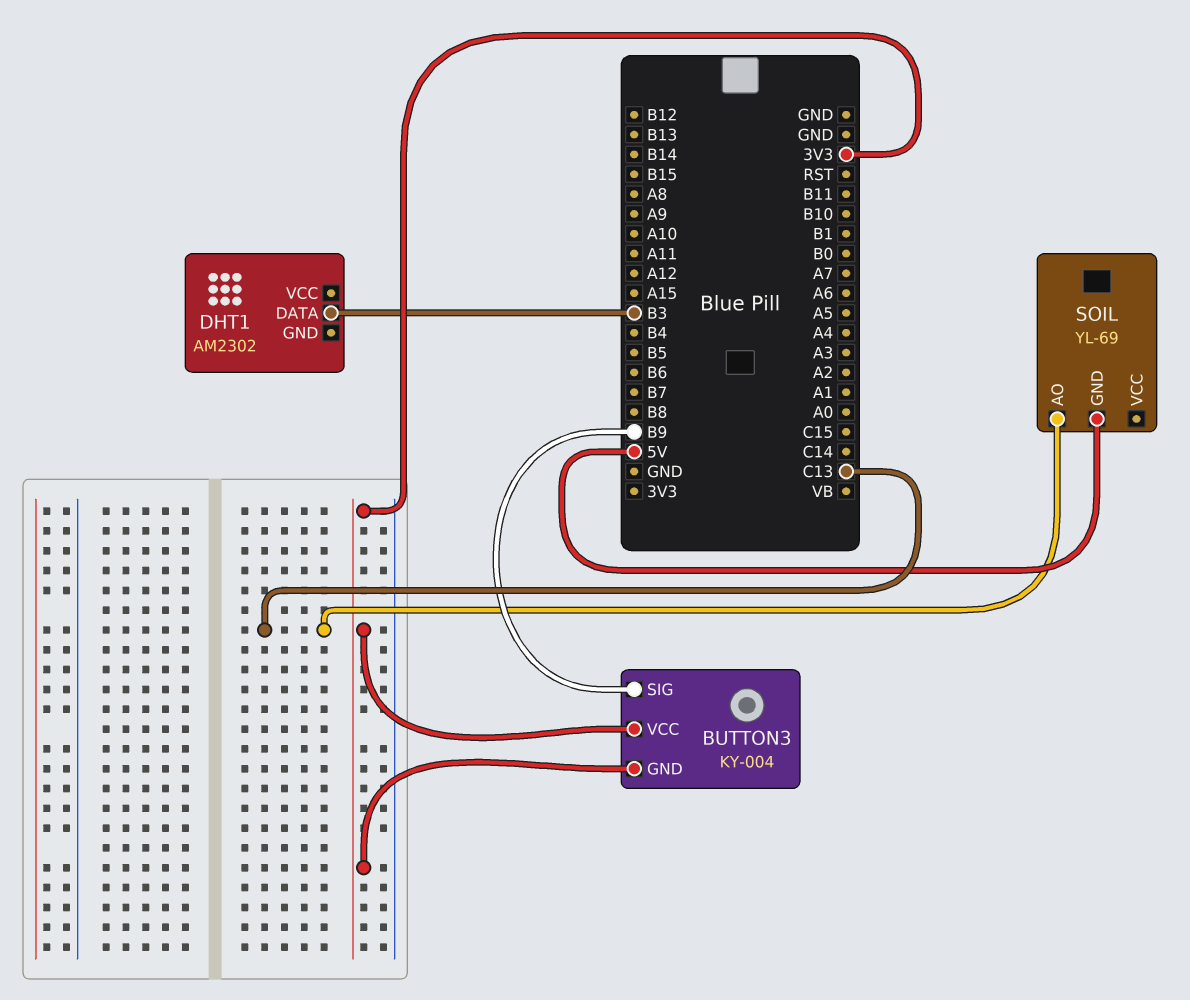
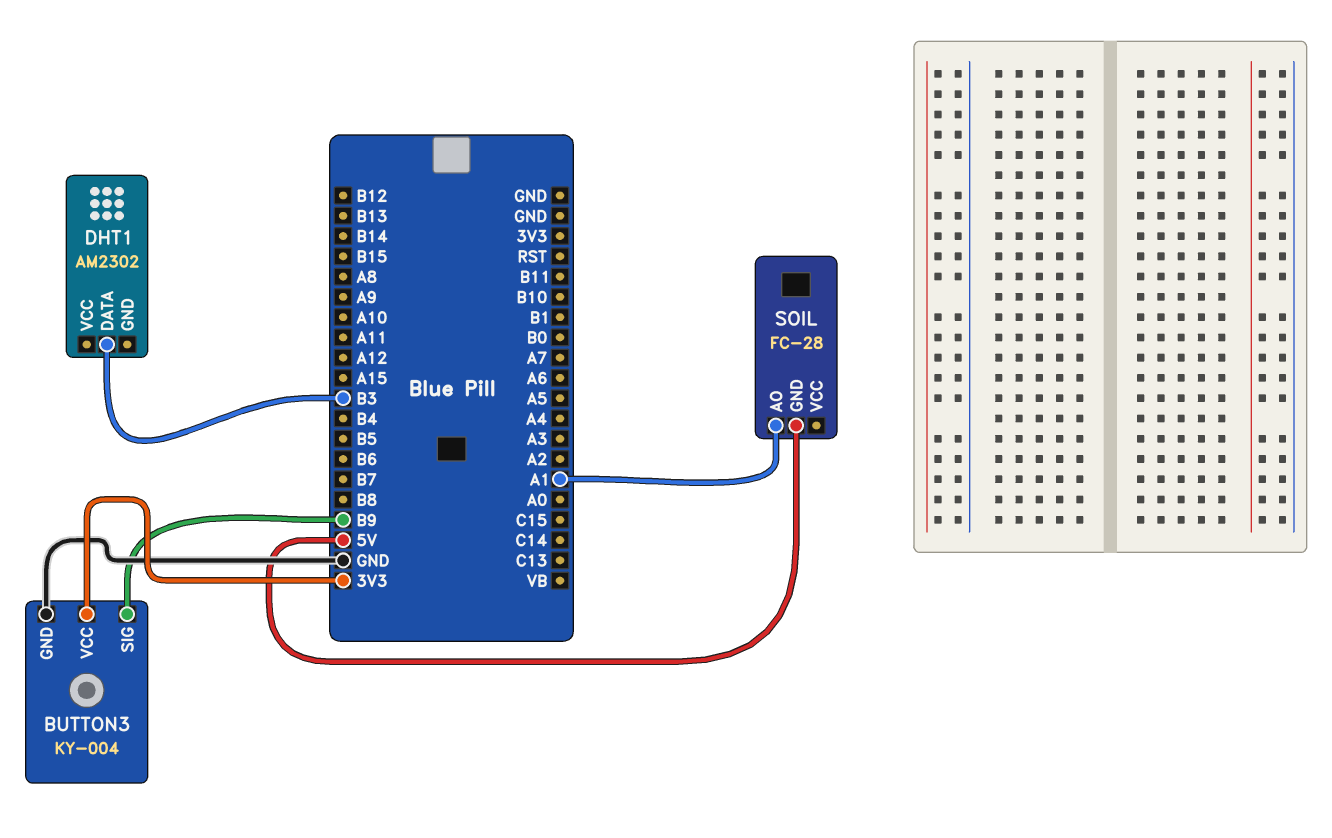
BUTTON3 pin GND: 3V3 -> GND
SOIL: YL-69 -> FC-28
SOIL pin AO: C13 -> A1

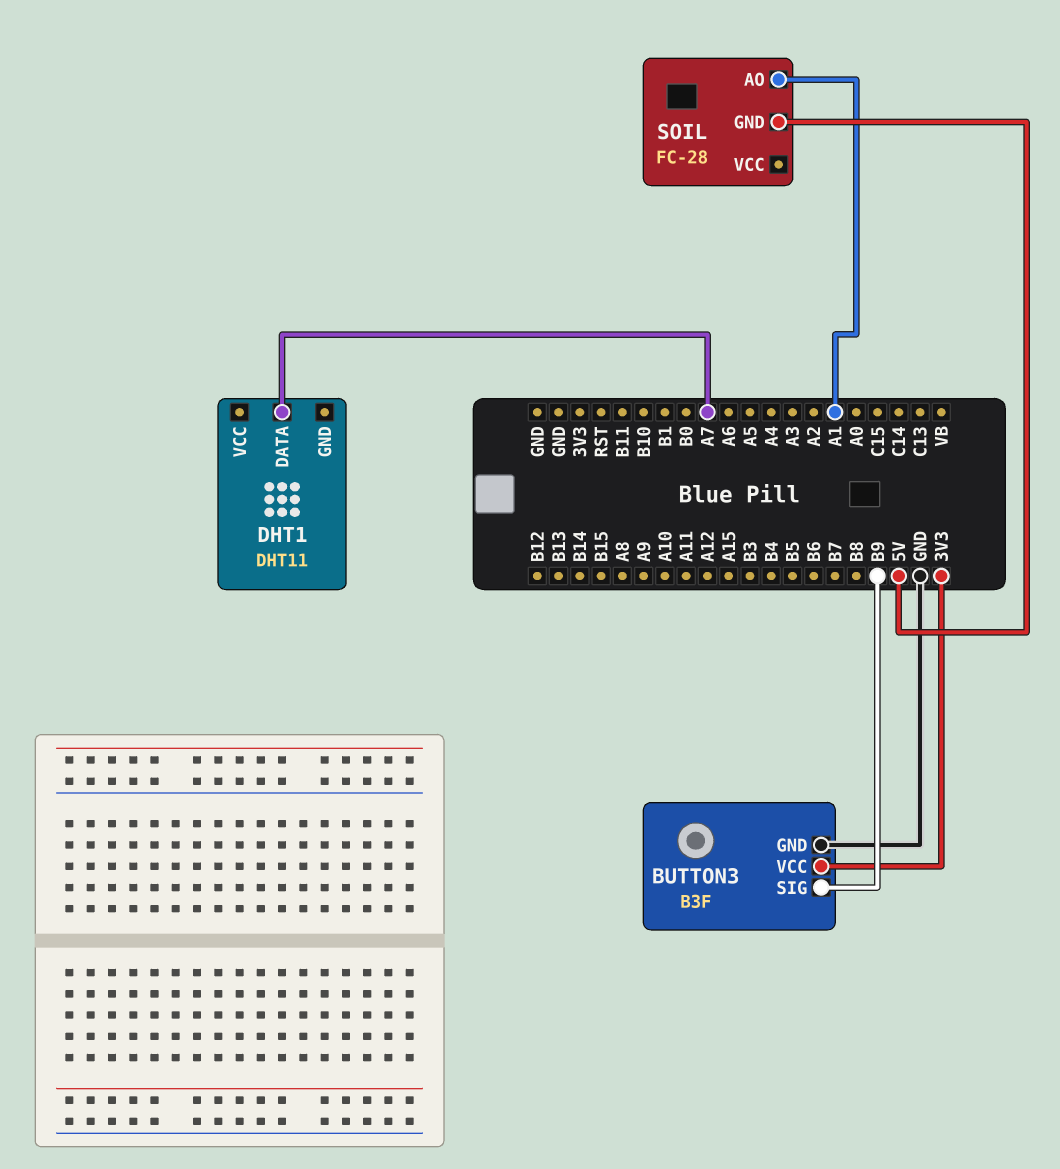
BUTTON3: KY-004 -> B3F
DHT1: AM2302 -> DHT11
DHT1 pin DATA: B3 -> A7

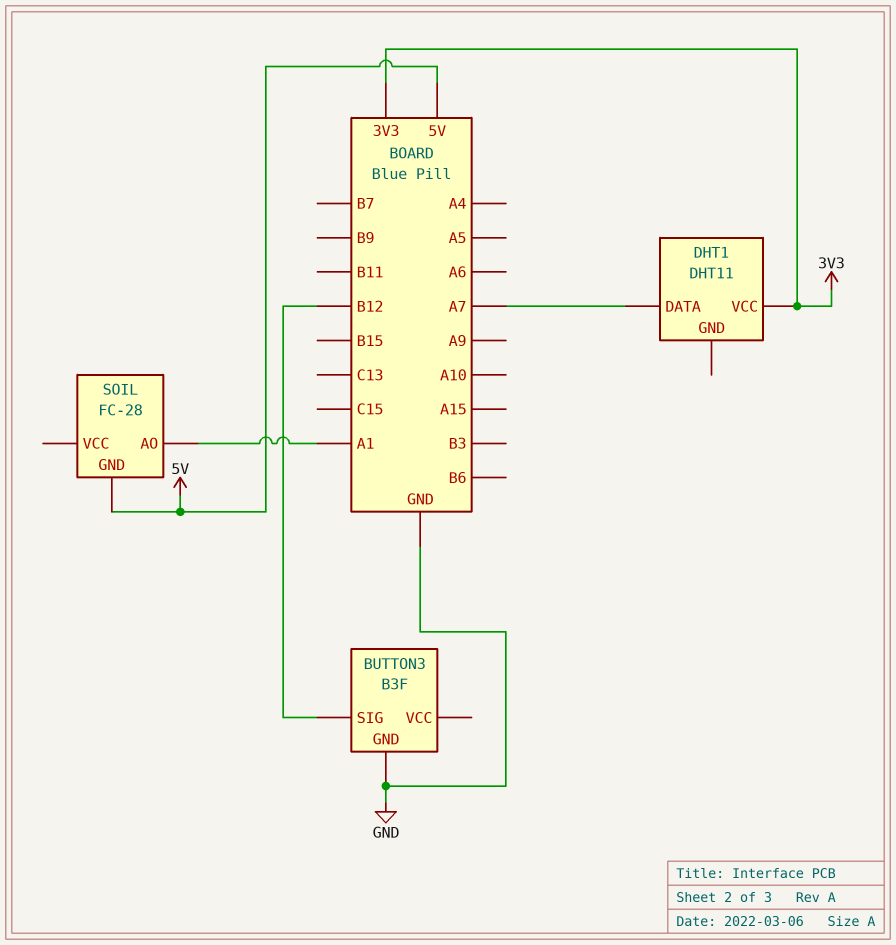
BUTTON3 pin SIG: B9 -> B12
BUTTON3 pin VCC: 3V3 -> none
DHT1 pin VCC: none -> 3V3

